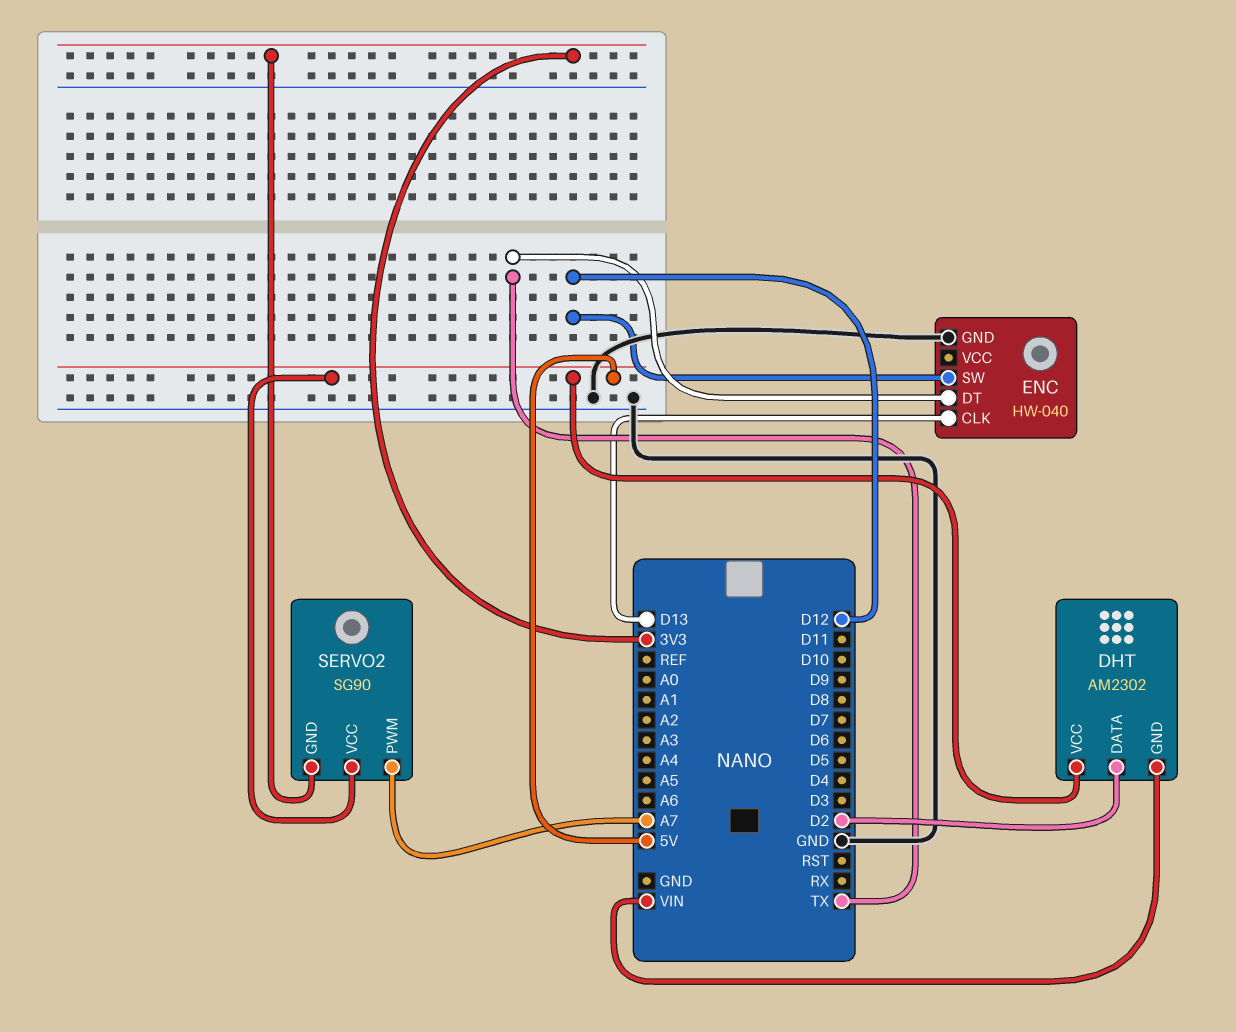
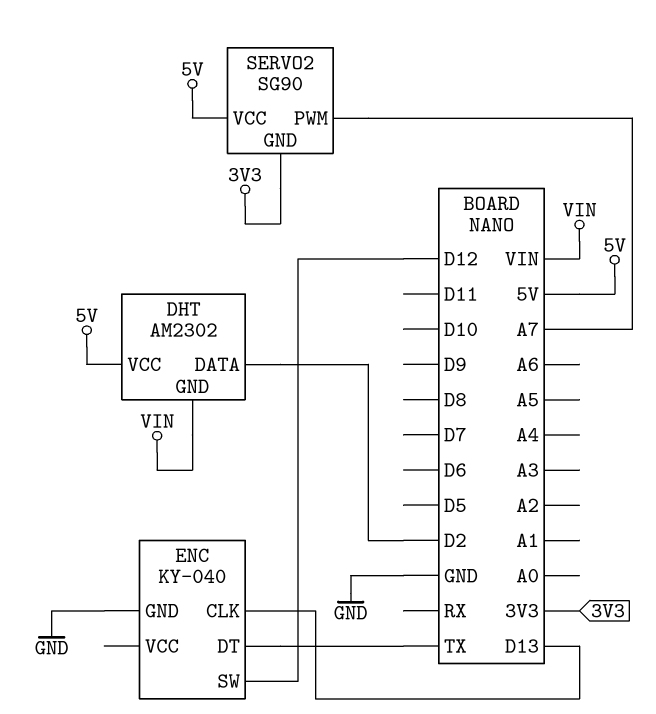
ENC: HW-040 -> KY-040

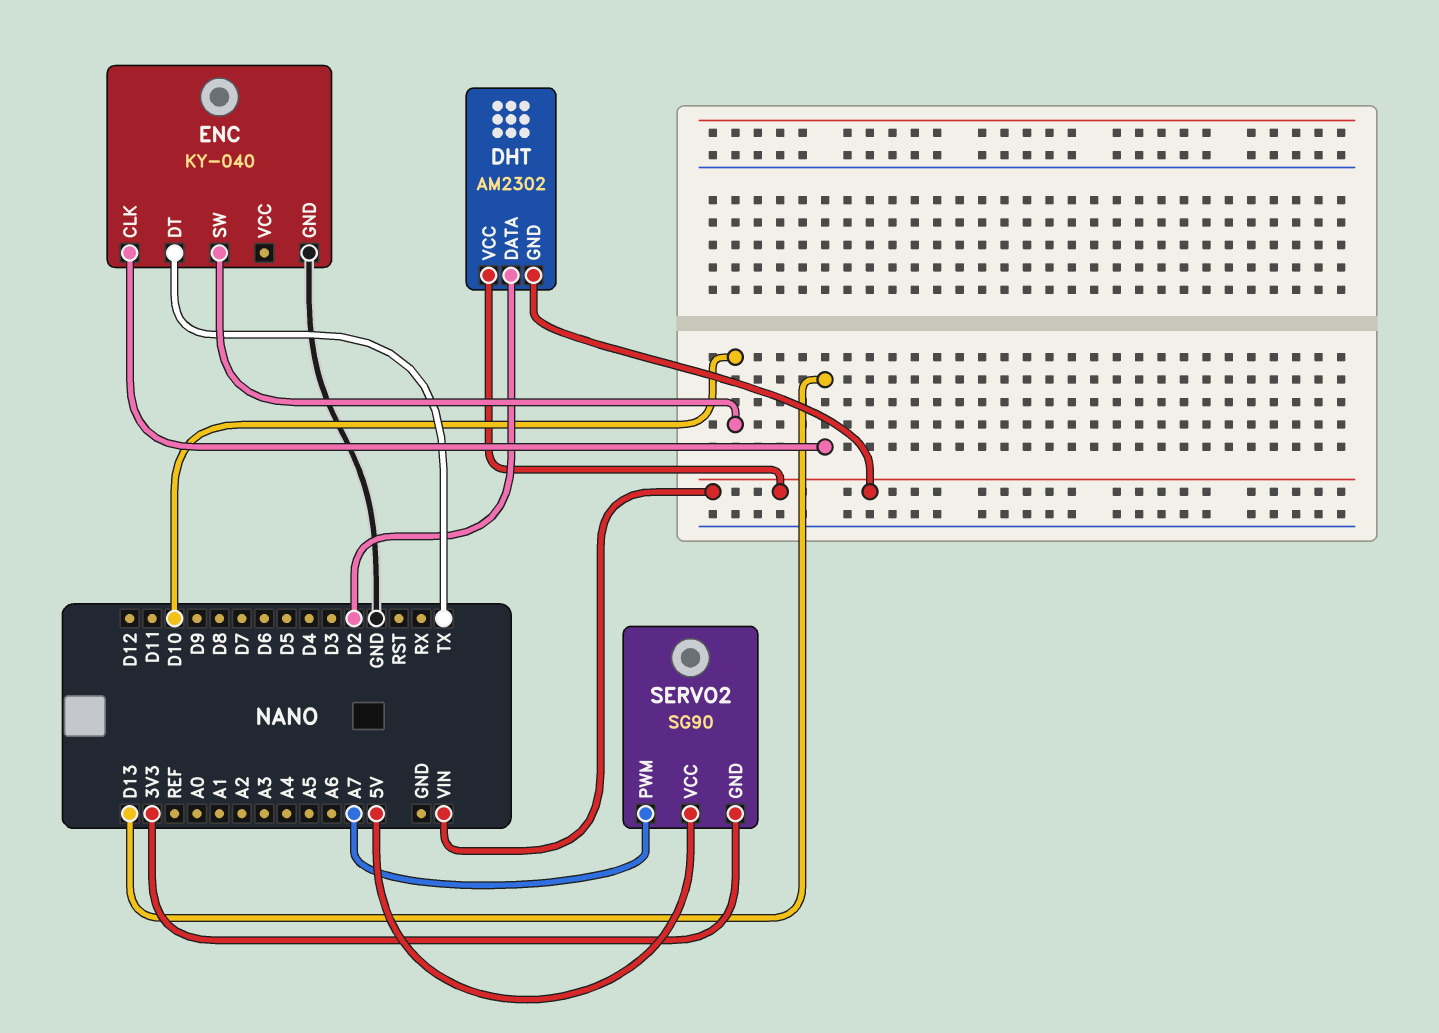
DHT pin VCC: 5V -> VIN
ENC pin SW: D12 -> D10

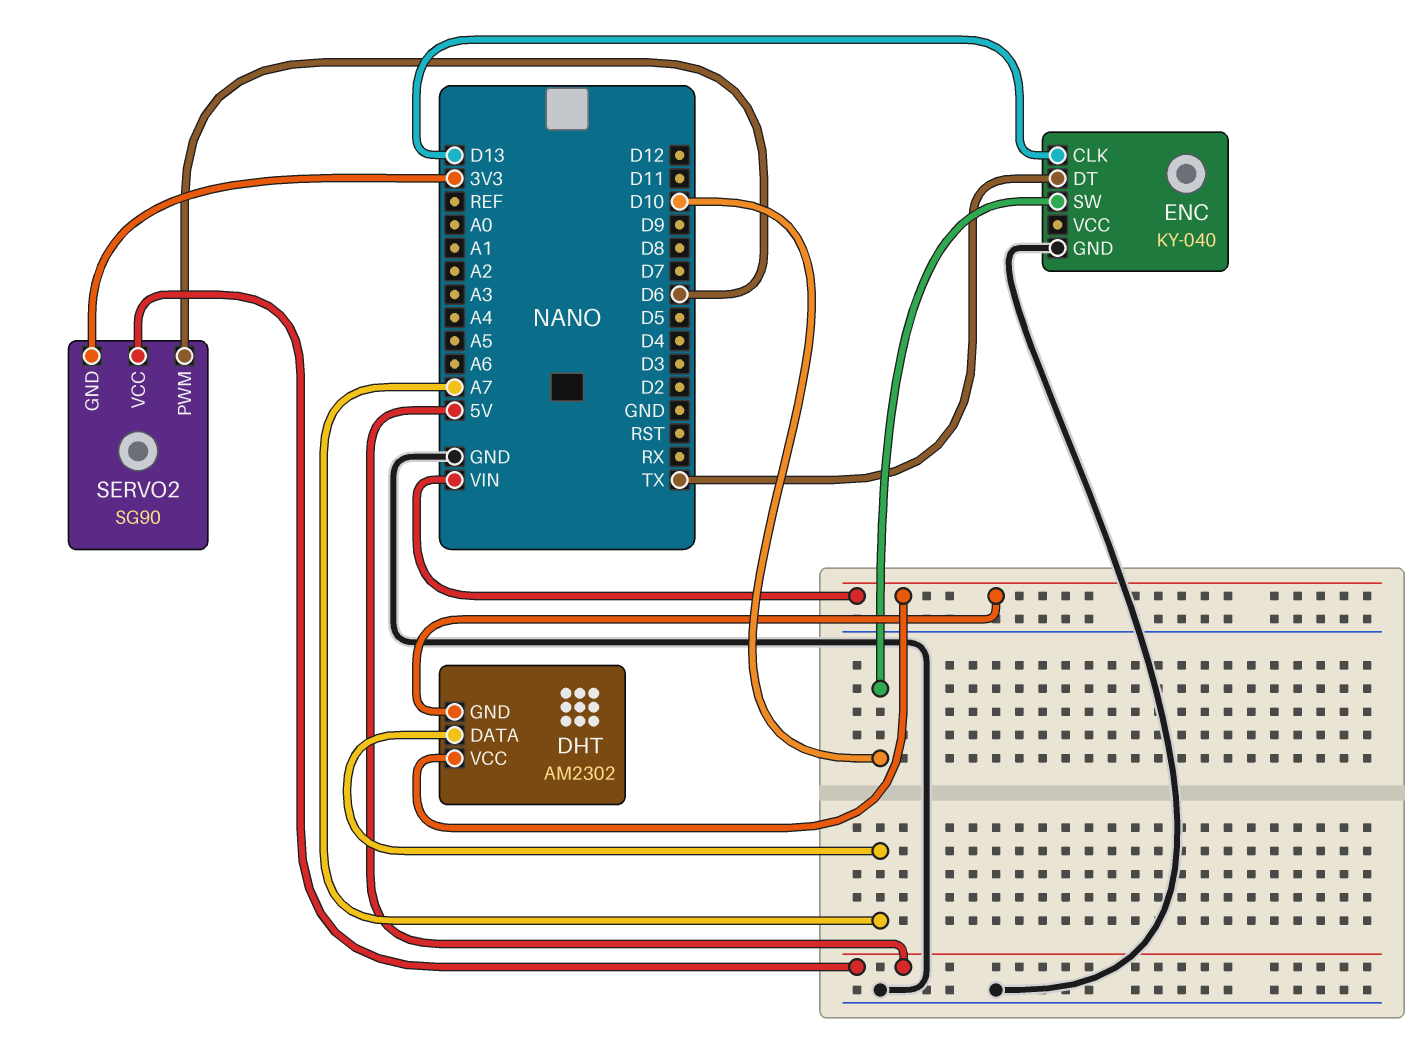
DHT pin DATA: D2 -> A7
SERVO2 pin PWM: A7 -> D6

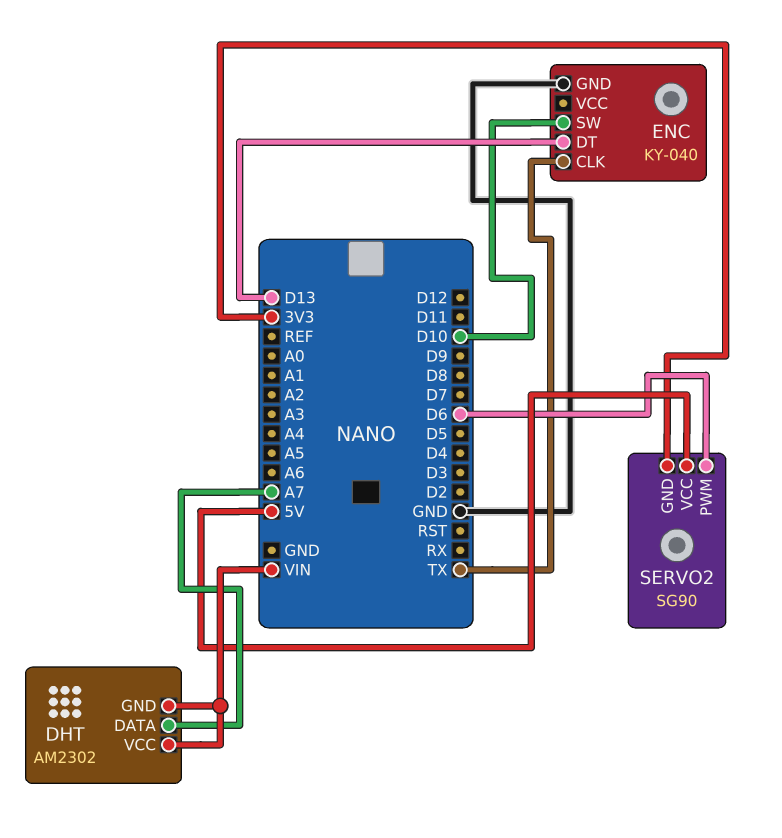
ENC pin CLK: D13 -> TX
ENC pin DT: TX -> D13

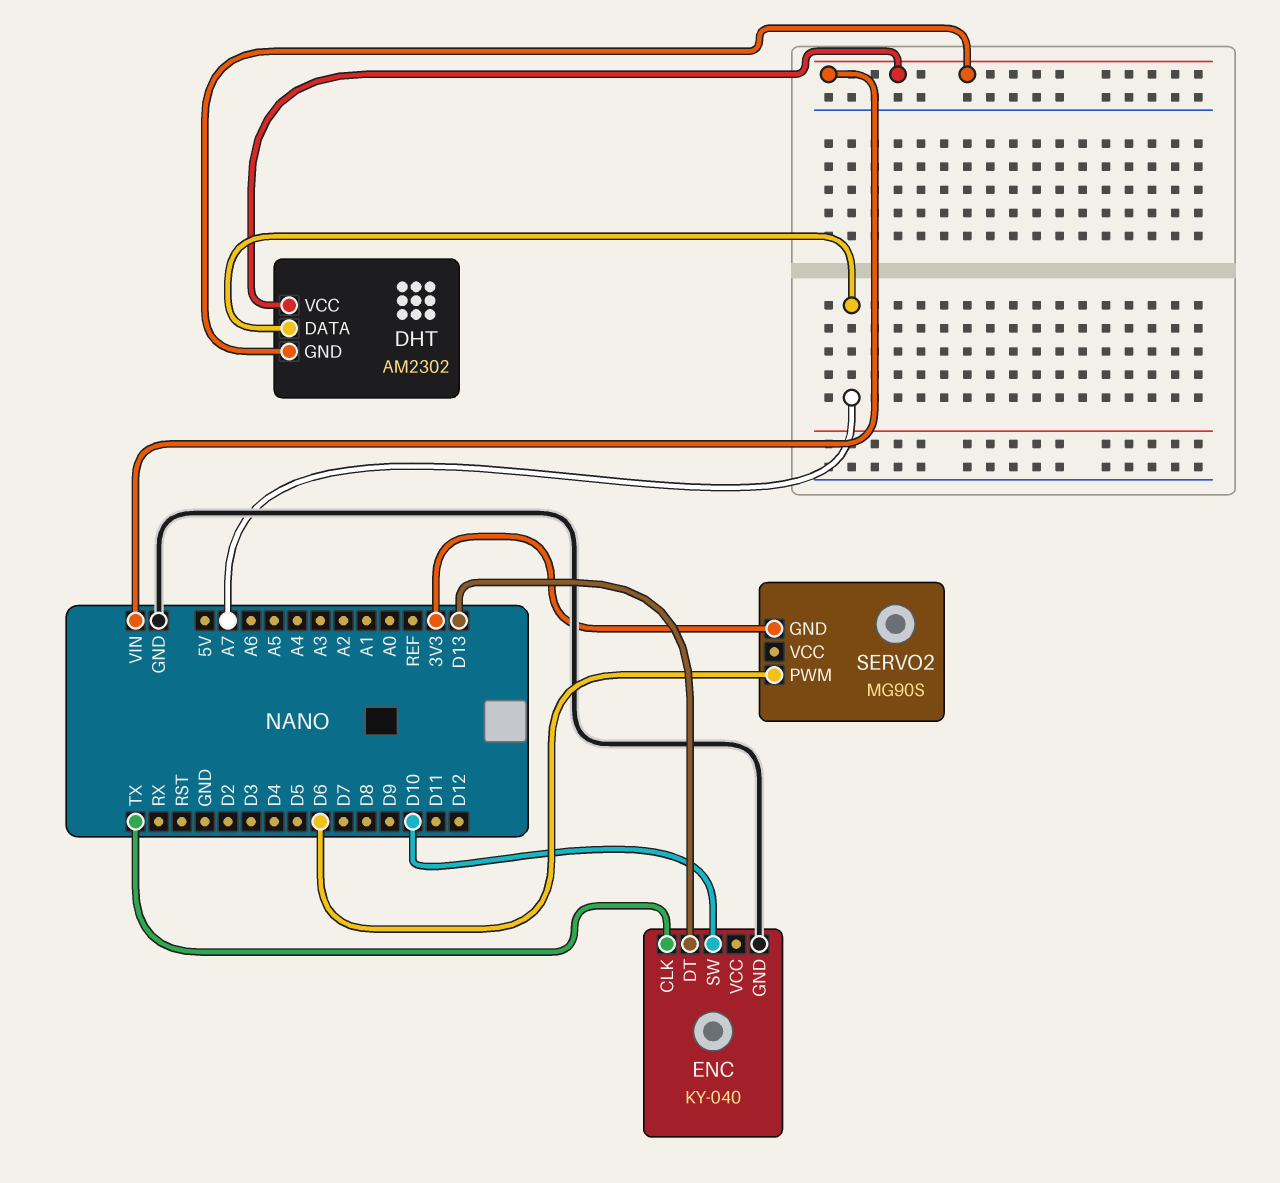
SERVO2: SG90 -> MG90S
SERVO2 pin VCC: 5V -> none

